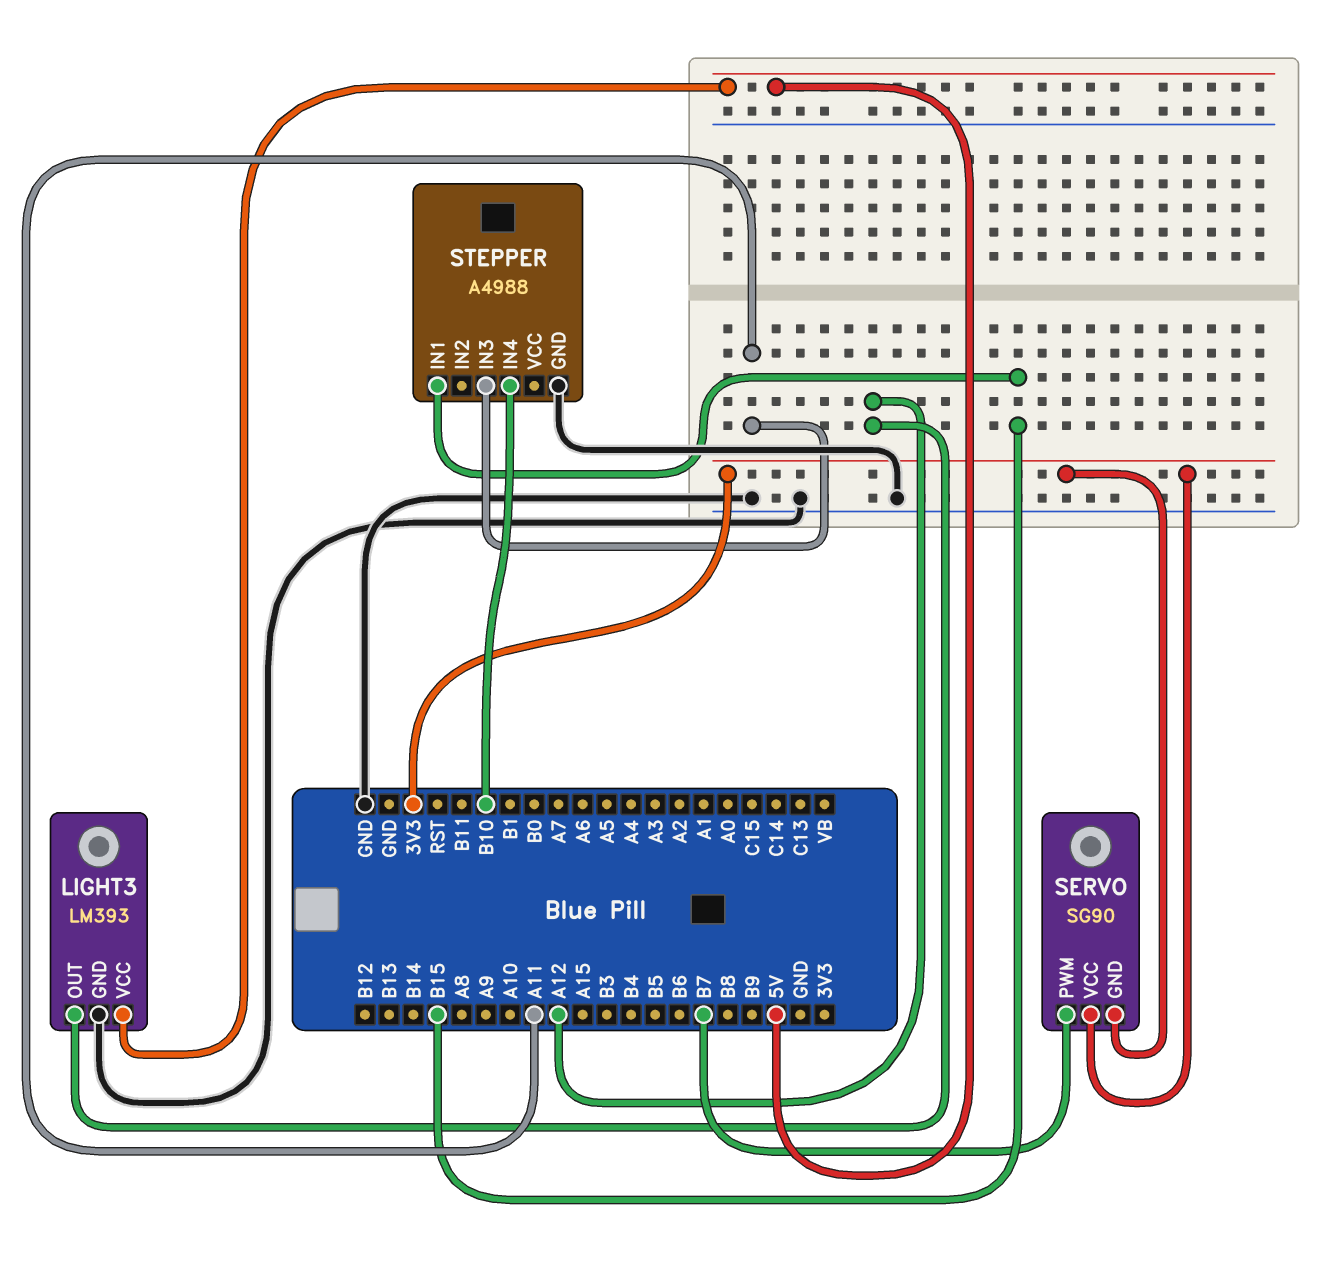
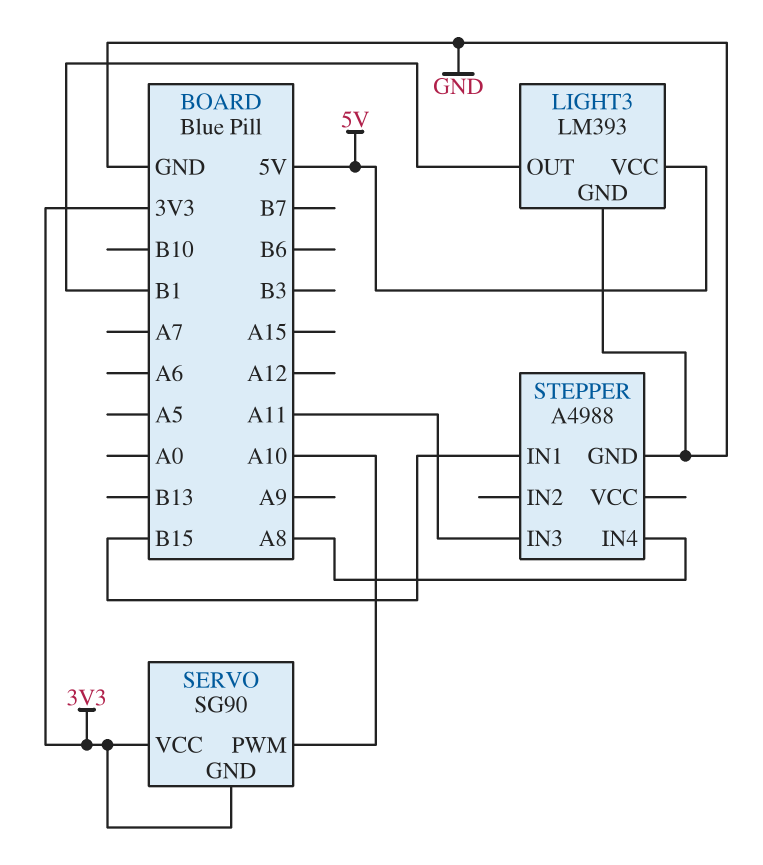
LIGHT3 pin OUT: A12 -> B1
SERVO pin PWM: B7 -> A10
STEPPER pin IN4: B10 -> A8

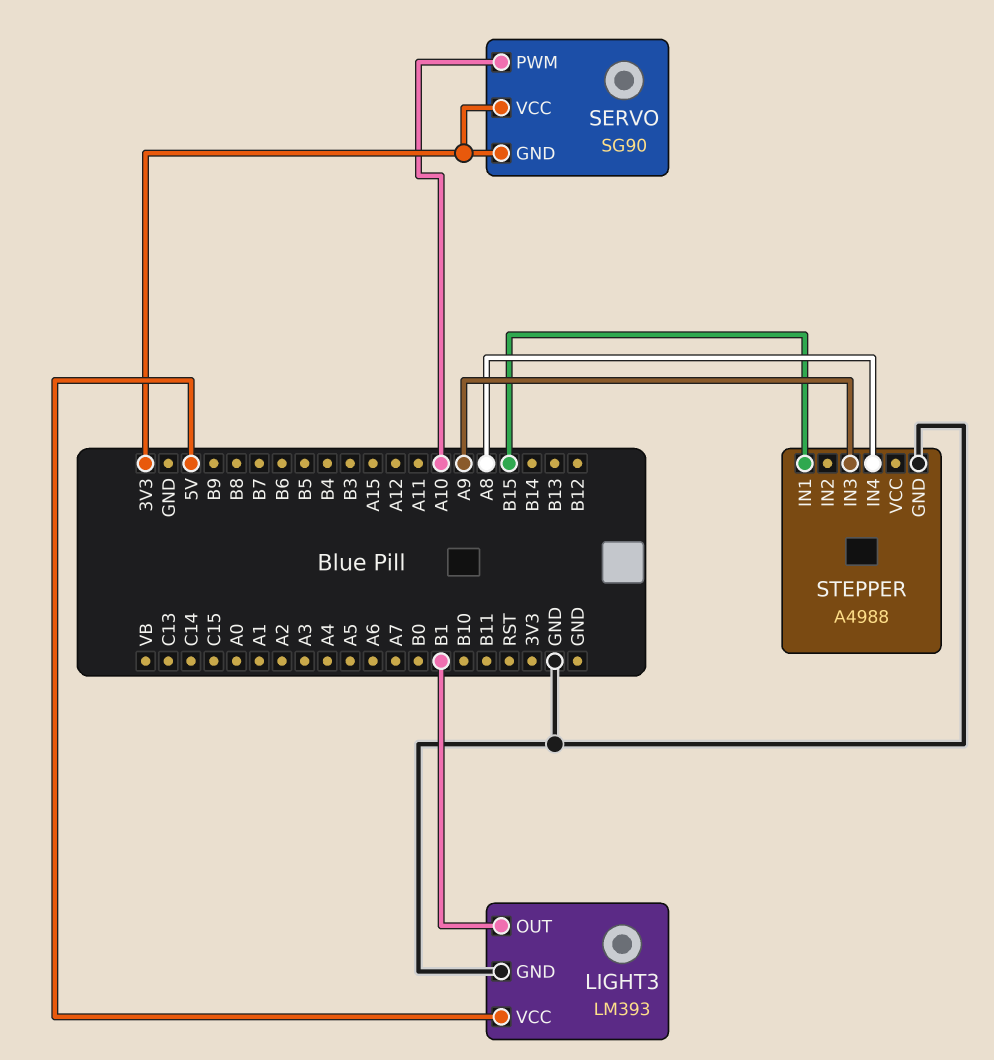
STEPPER pin IN3: A11 -> A9

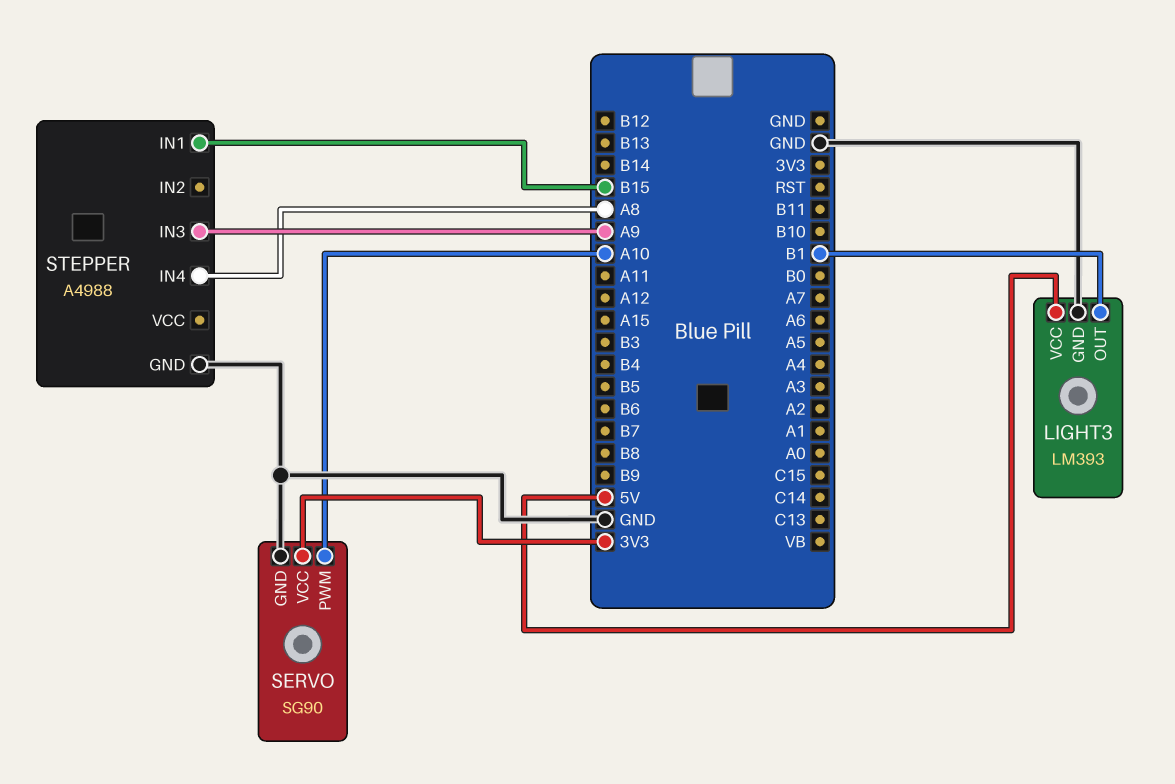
SERVO pin GND: 3V3 -> GND

